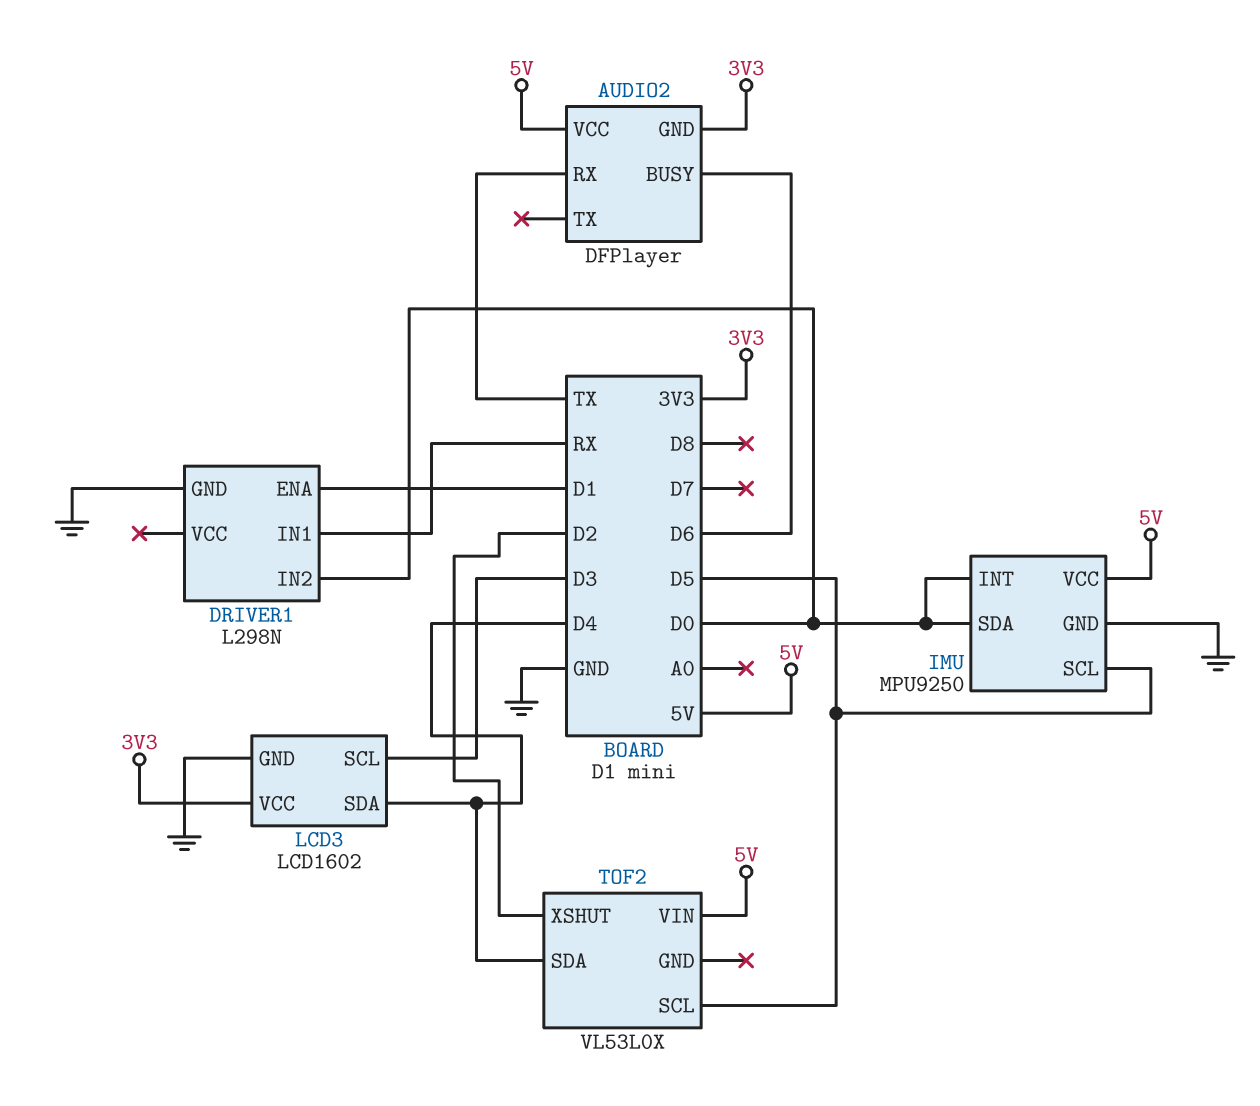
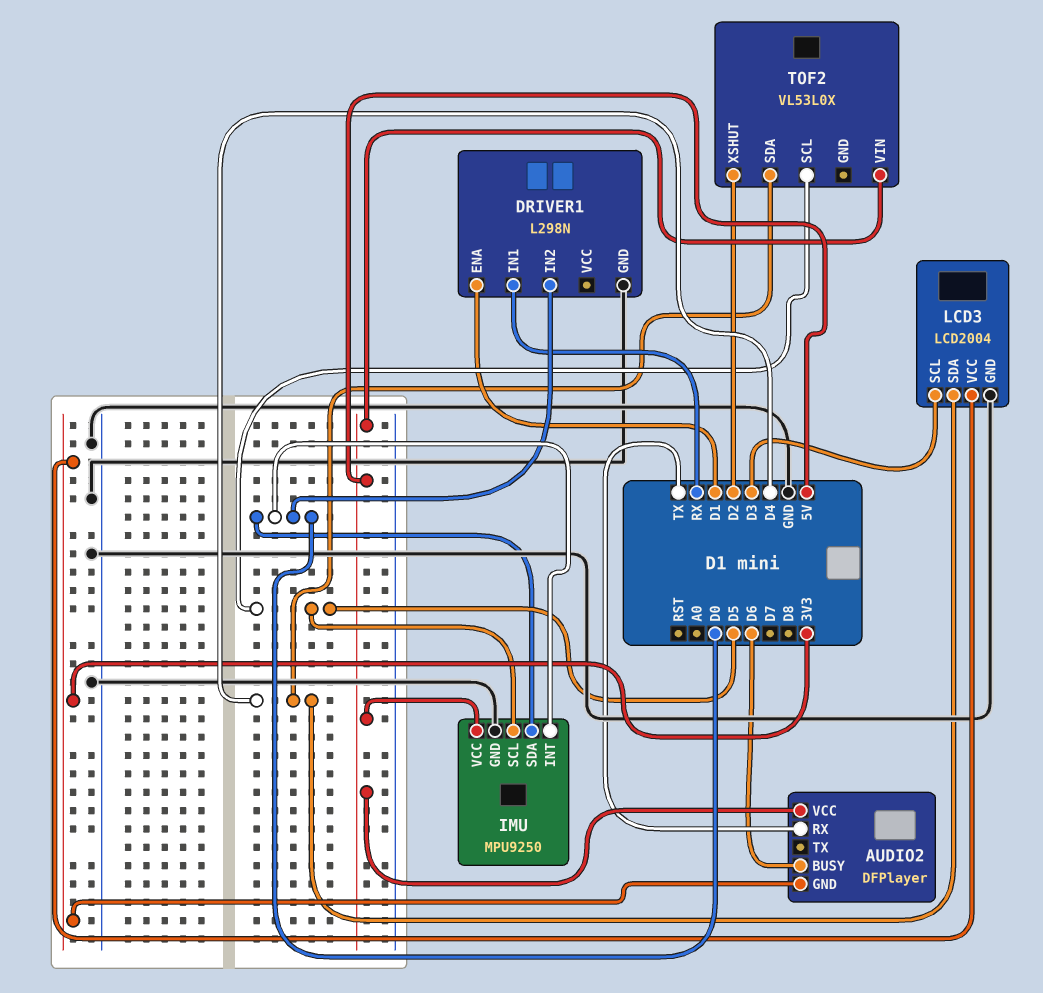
LCD3: LCD1602 -> LCD2004

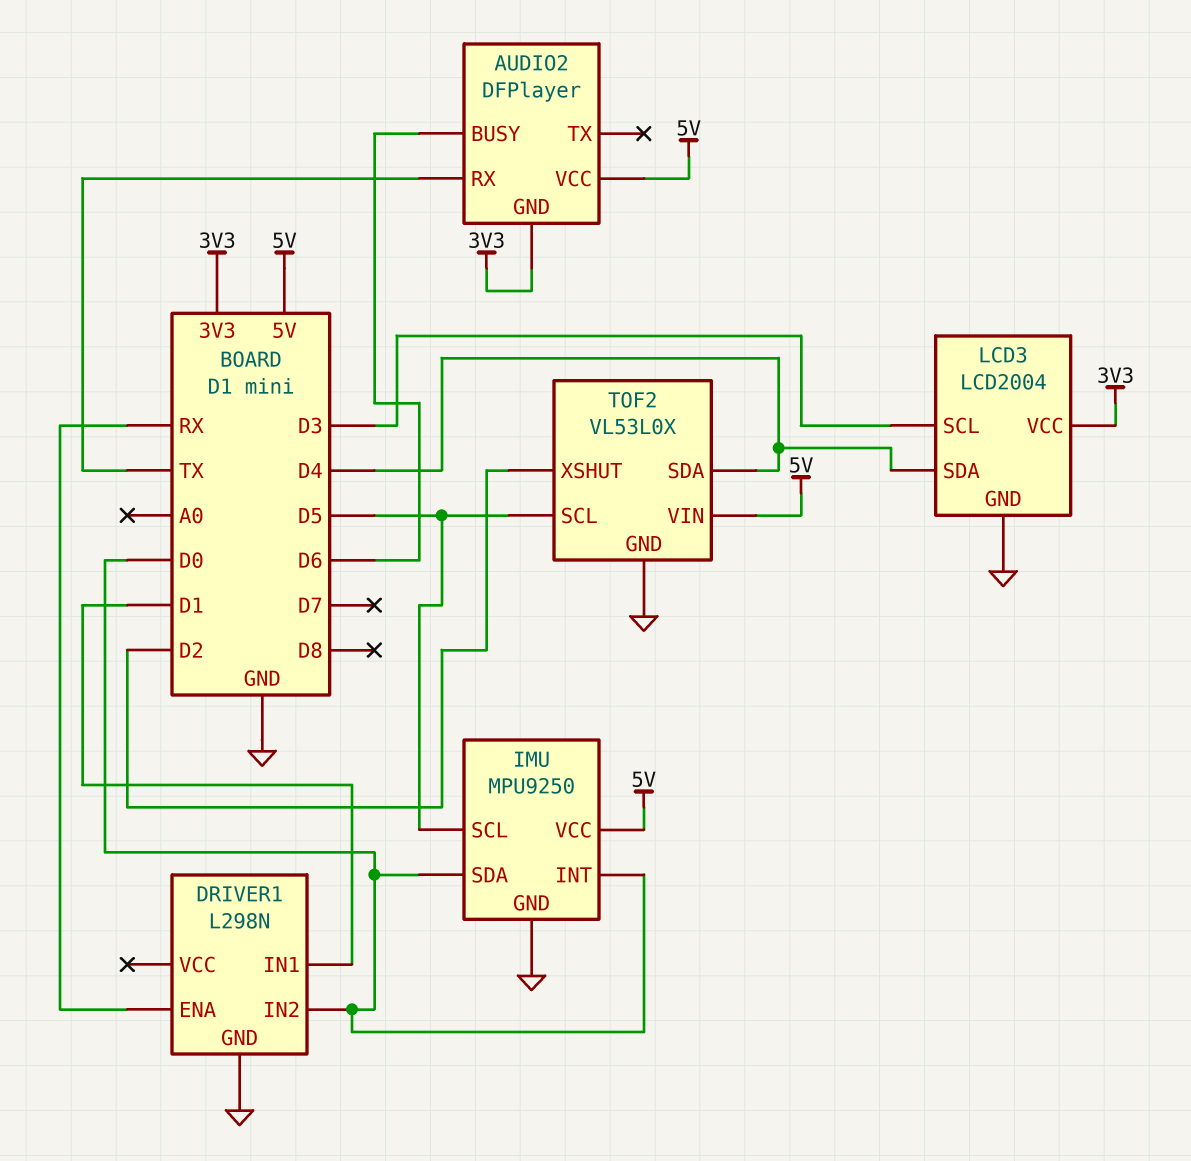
DRIVER1 pin ENA: D1 -> RX
DRIVER1 pin IN1: RX -> D1
TOF2 pin GND: none -> GND

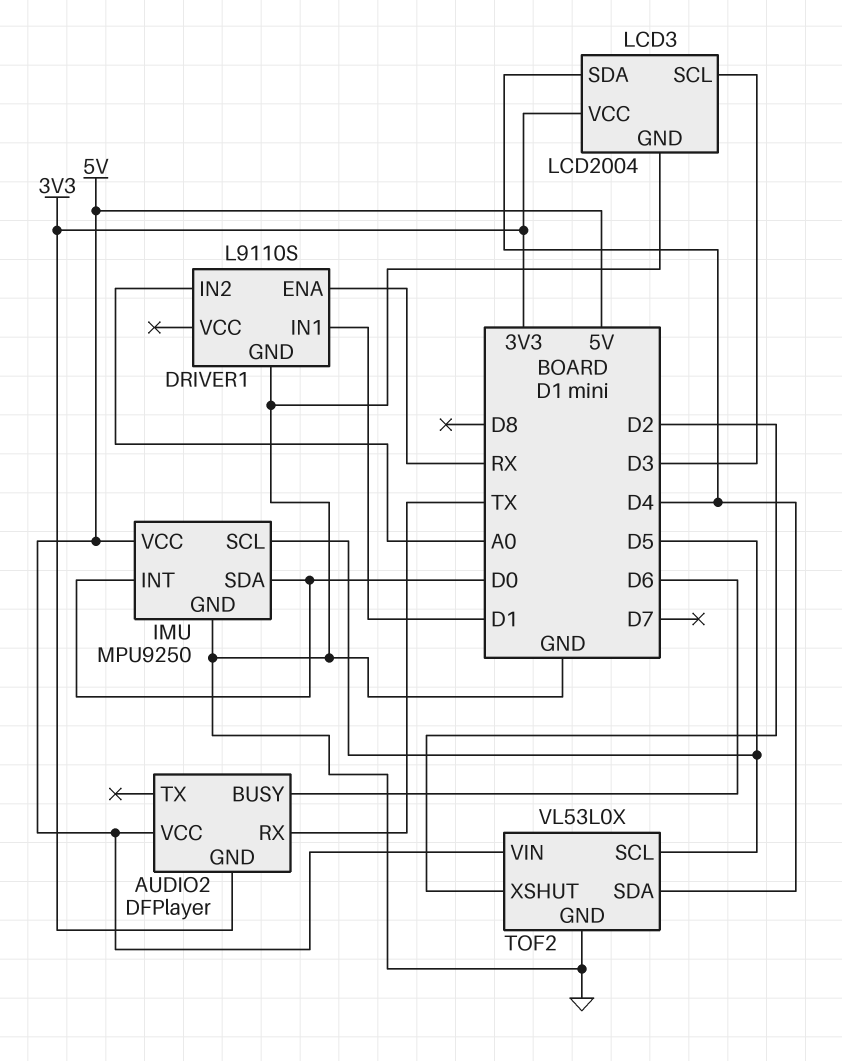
DRIVER1: L298N -> L9110S
DRIVER1 pin IN2: D0 -> A0

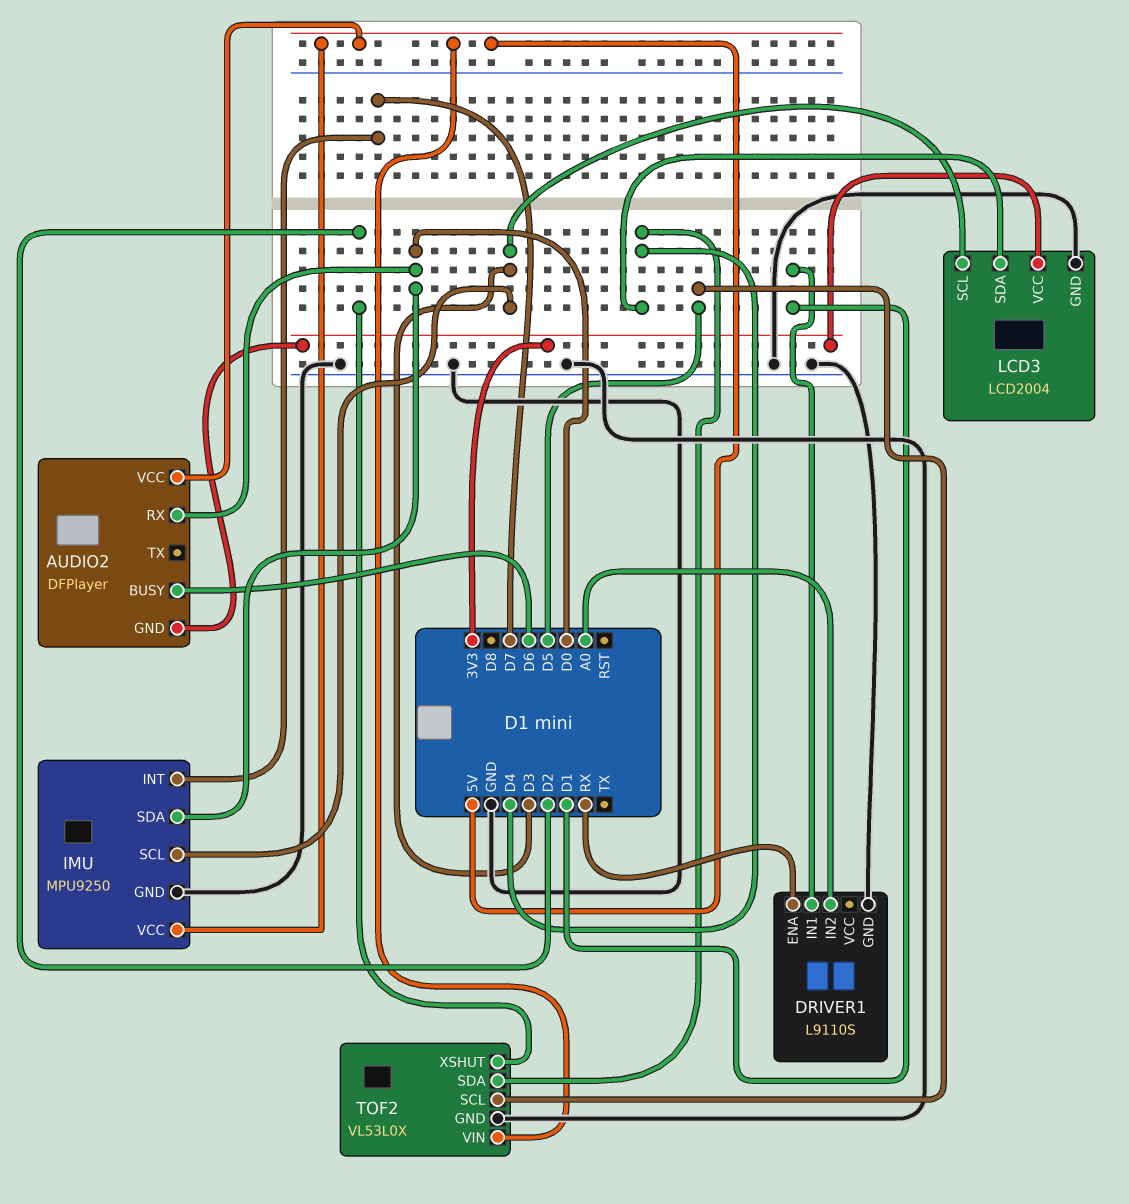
AUDIO2 pin RX: TX -> D0
IMU pin INT: D0 -> D7
IMU pin SCL: D5 -> D3

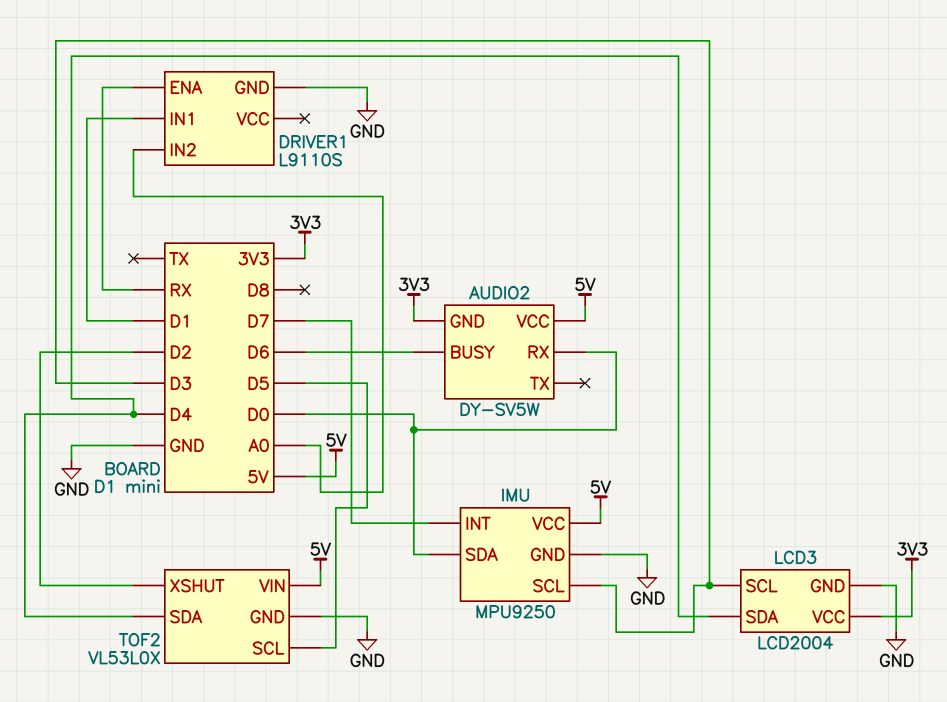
AUDIO2: DFPlayer -> DY-SV5W

